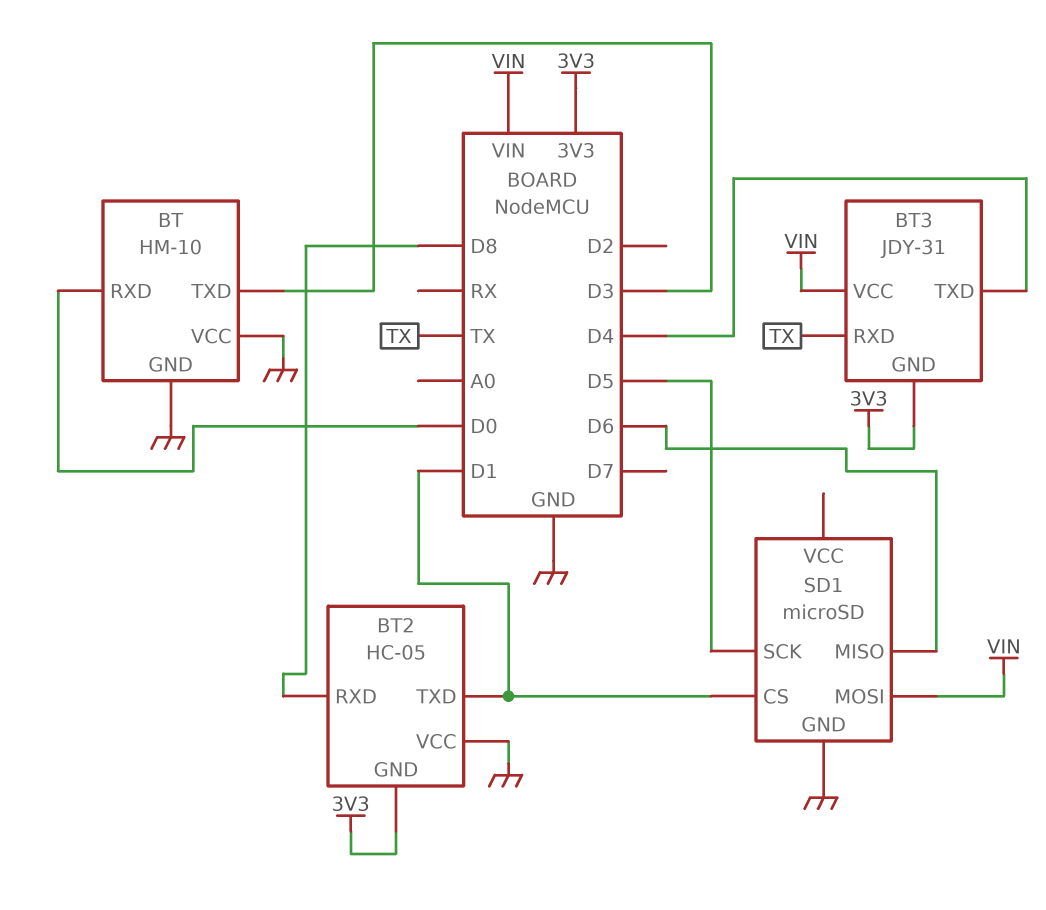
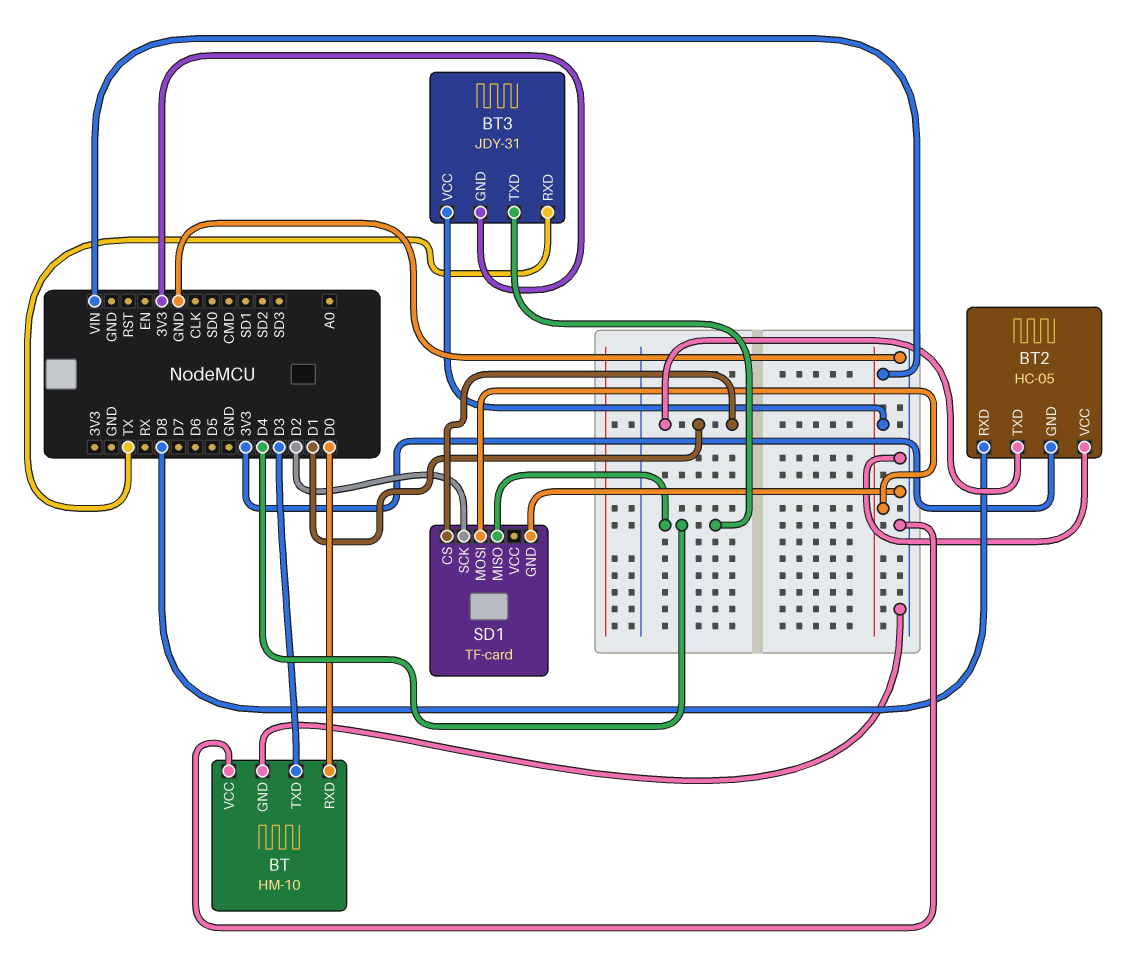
SD1: microSD -> TF-card
SD1 pin MISO: D6 -> D4
SD1 pin SCK: D5 -> D2

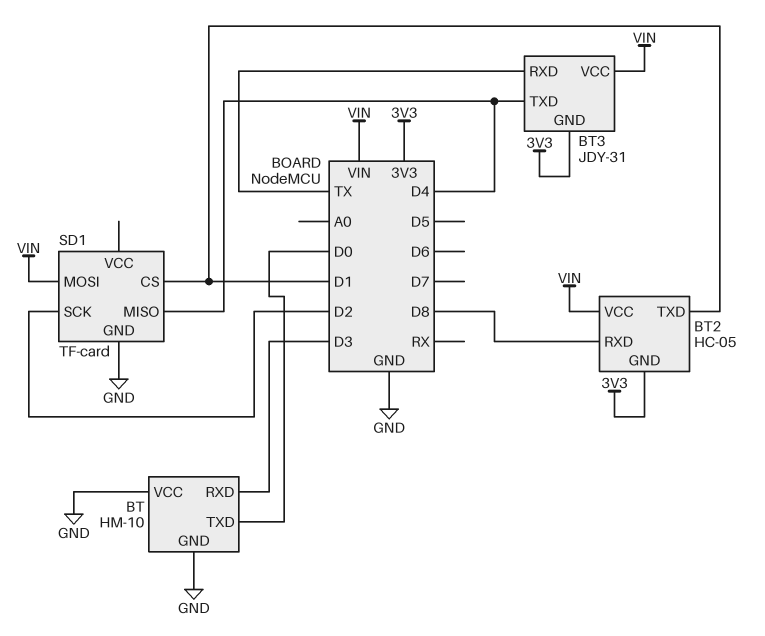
BT pin RXD: D0 -> D3
BT pin TXD: D3 -> D0
BT2 pin VCC: GND -> VIN

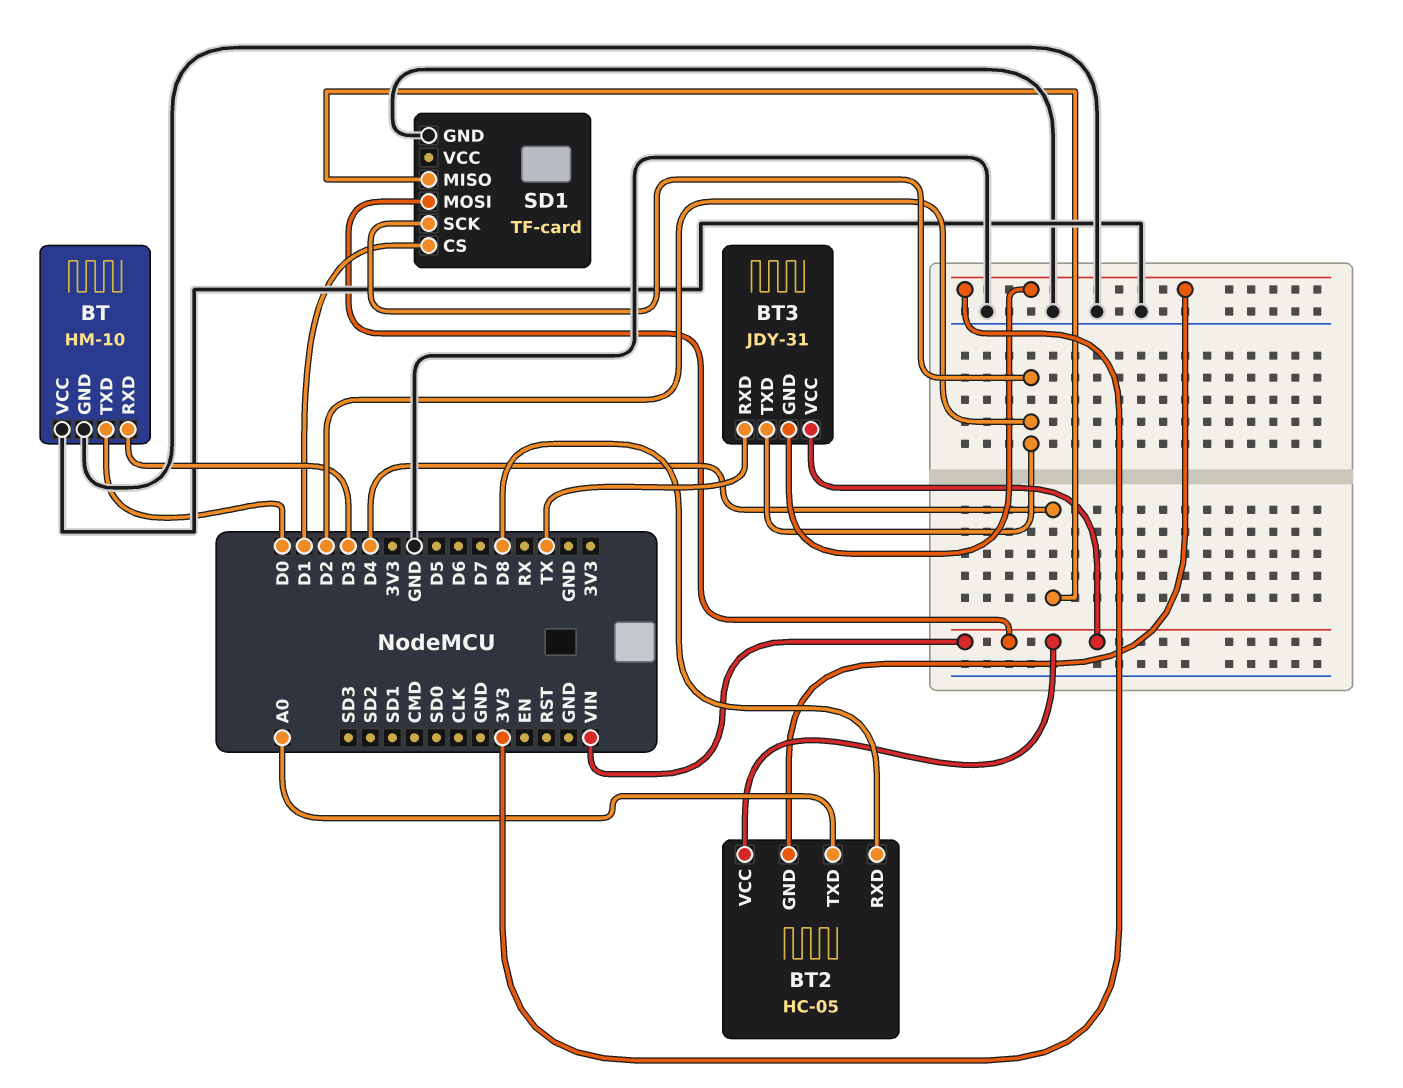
BT2 pin TXD: D1 -> A0
BT3 pin TXD: D4 -> D2

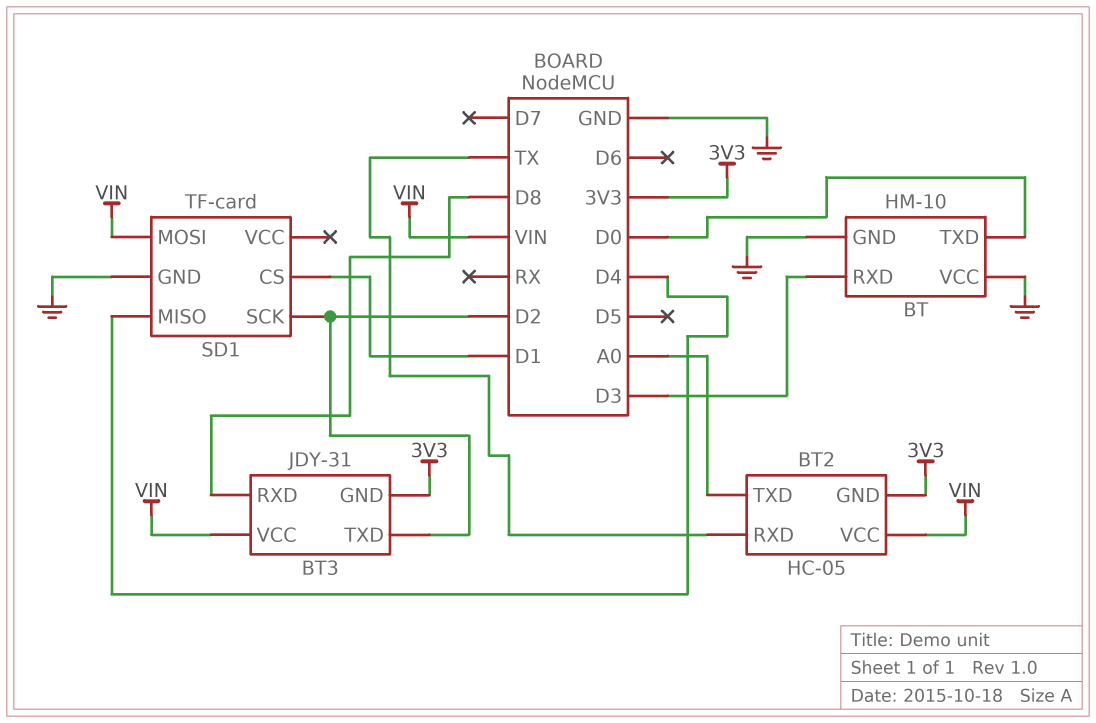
BT2 pin RXD: D8 -> TX
BT3 pin RXD: TX -> D8

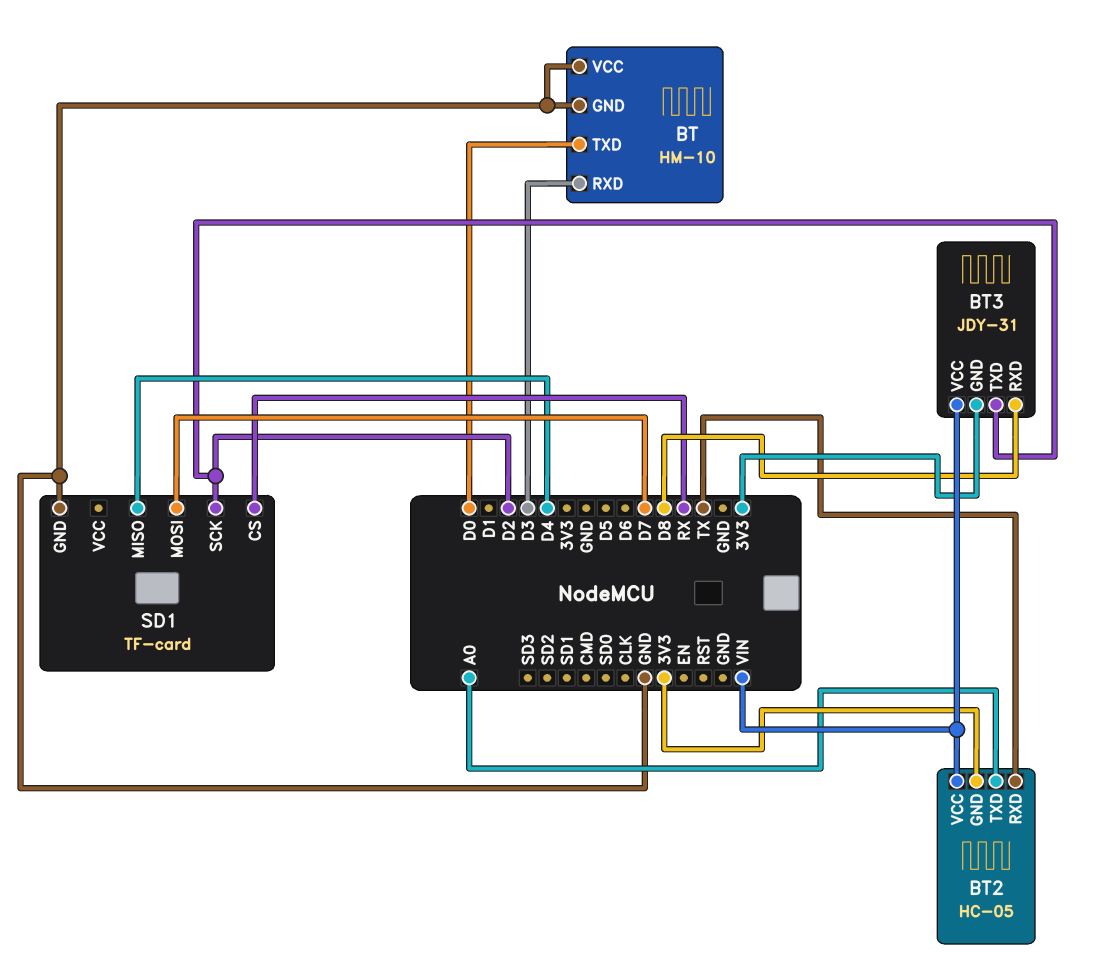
SD1 pin CS: D1 -> RX
SD1 pin MOSI: VIN -> D7

